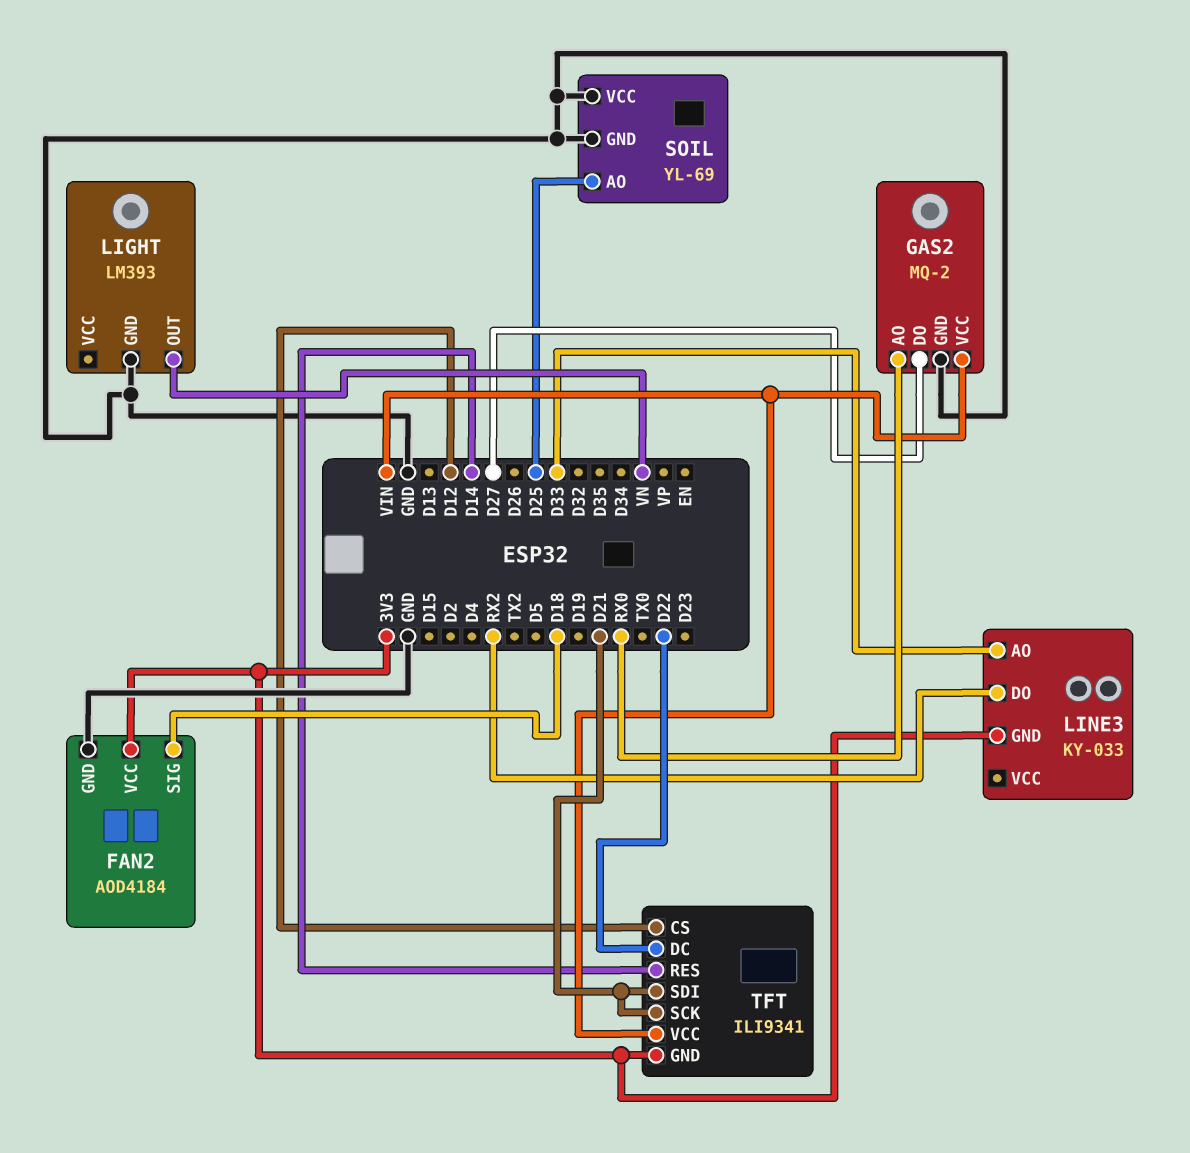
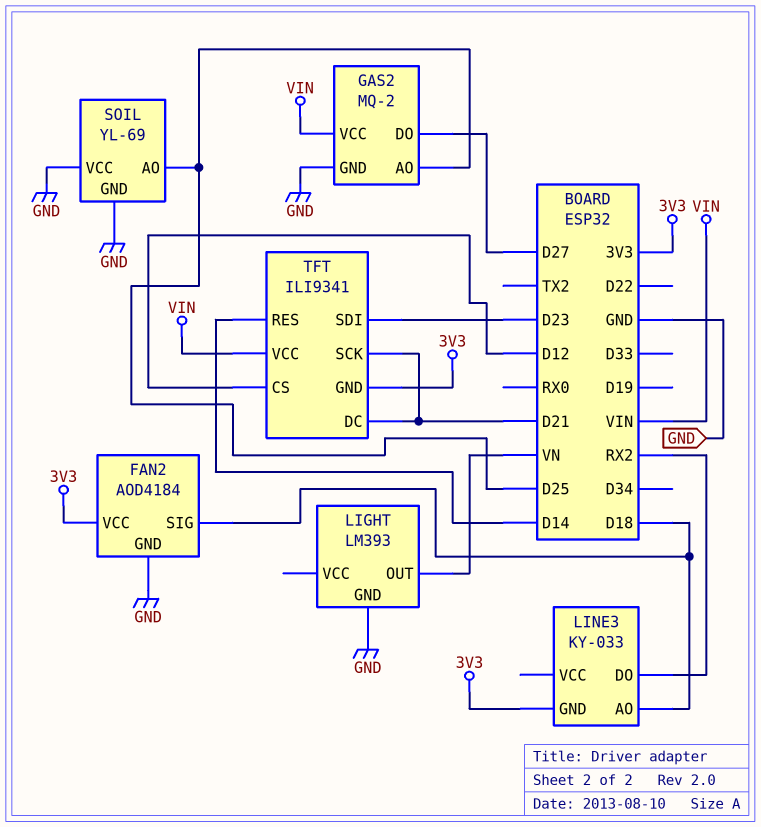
GAS2 pin AO: RX0 -> D25
LINE3 pin AO: D33 -> D18
TFT pin DC: D22 -> D21
TFT pin SDI: D21 -> D23

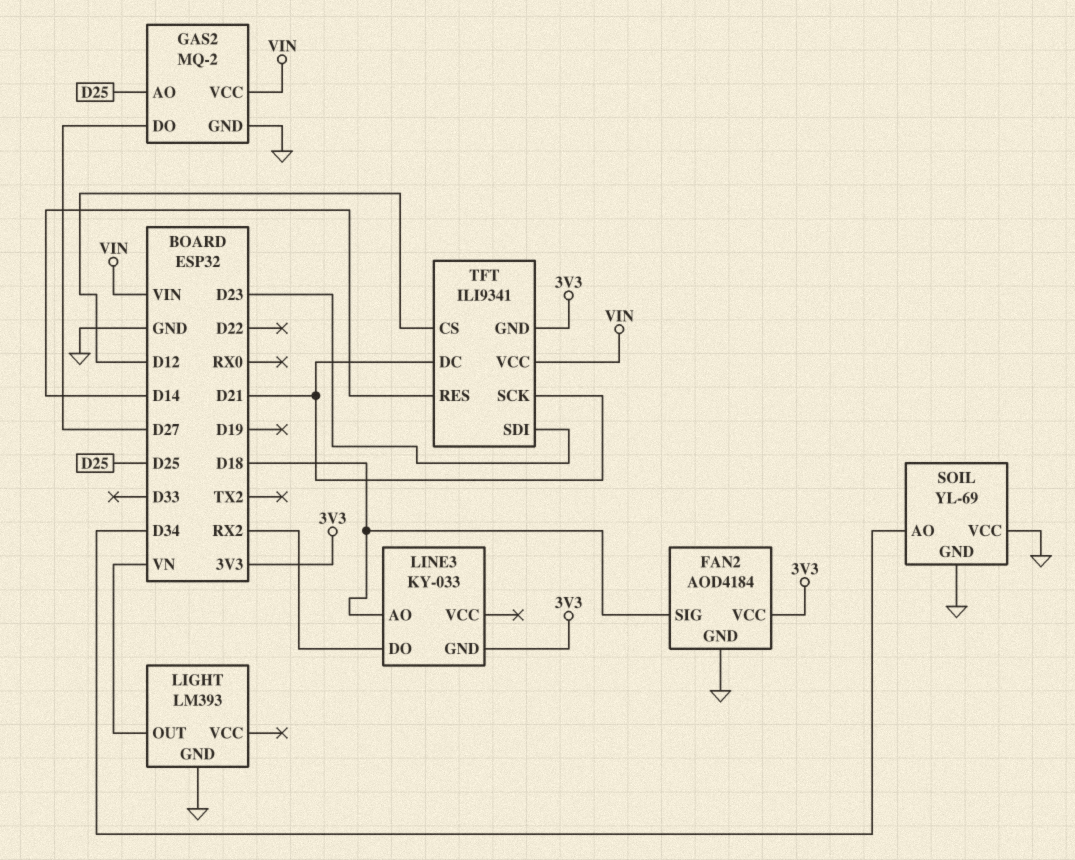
SOIL pin AO: D25 -> D34

